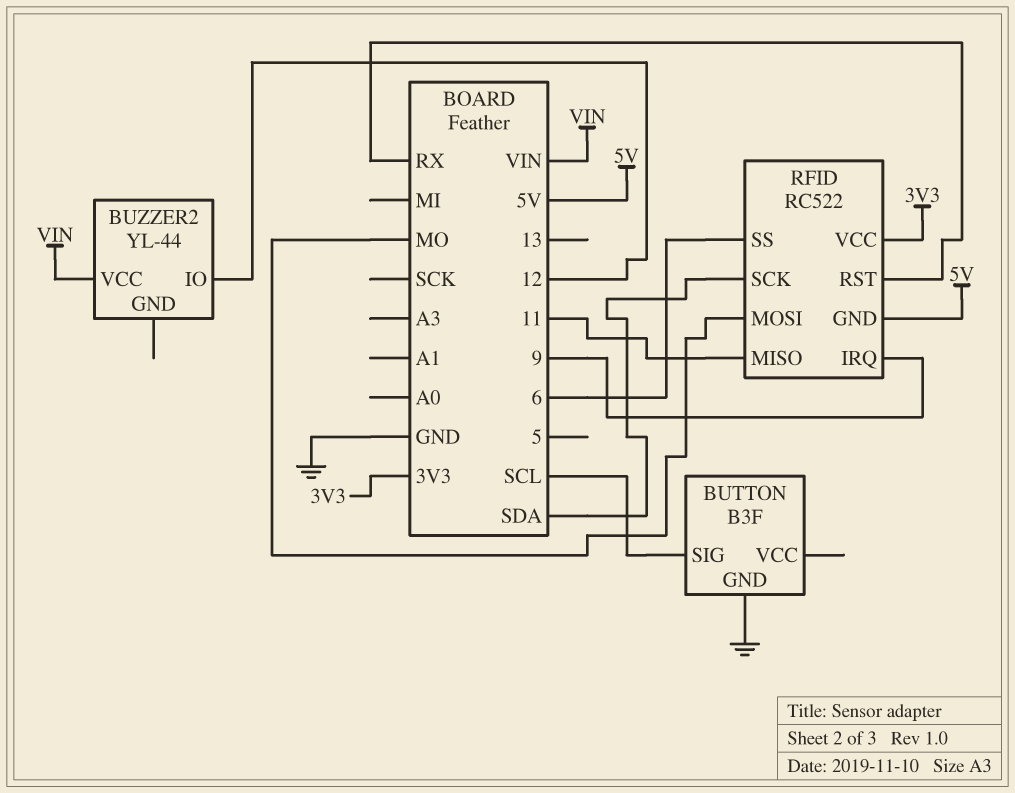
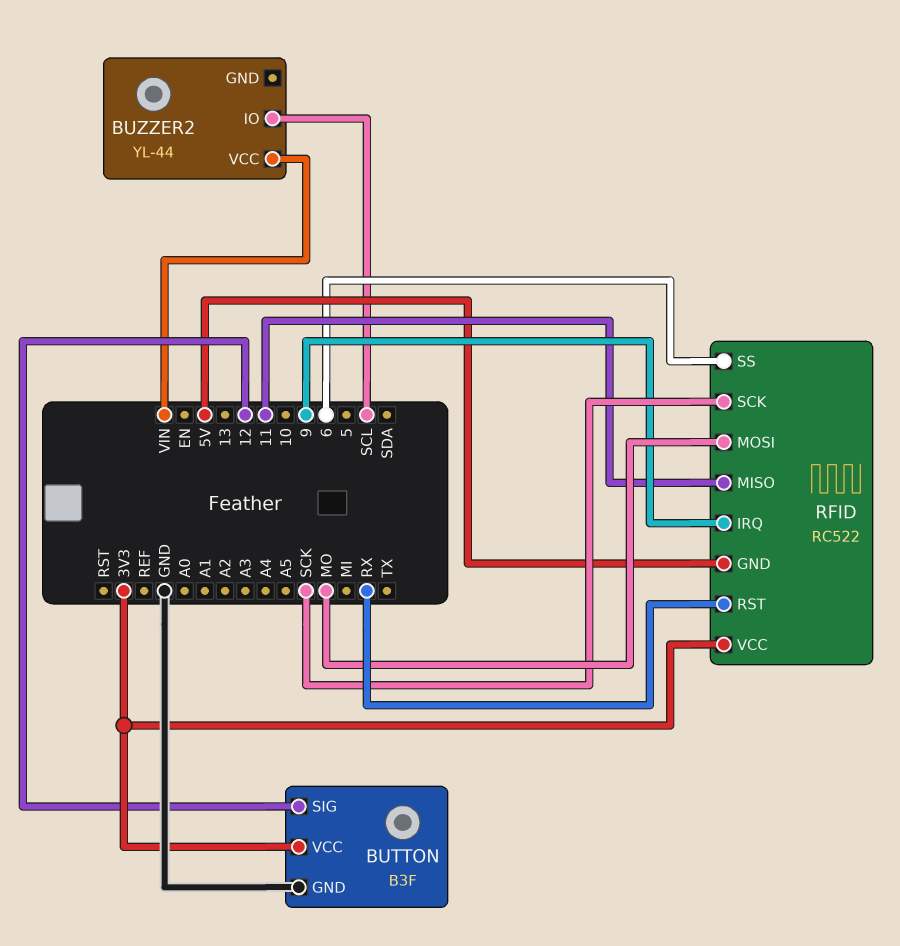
BUTTON pin SIG: SCL -> 12
BUTTON pin VCC: none -> 3V3
BUZZER2 pin IO: 12 -> SCL
RFID pin SCK: SDA -> SCK

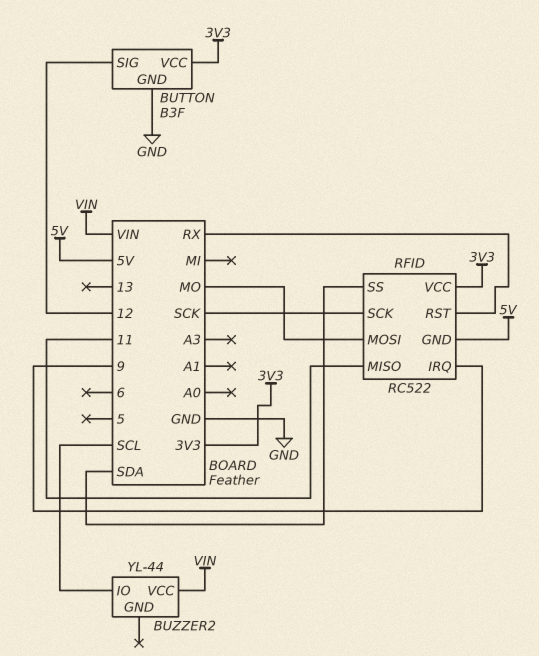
RFID pin SS: 6 -> SDA

